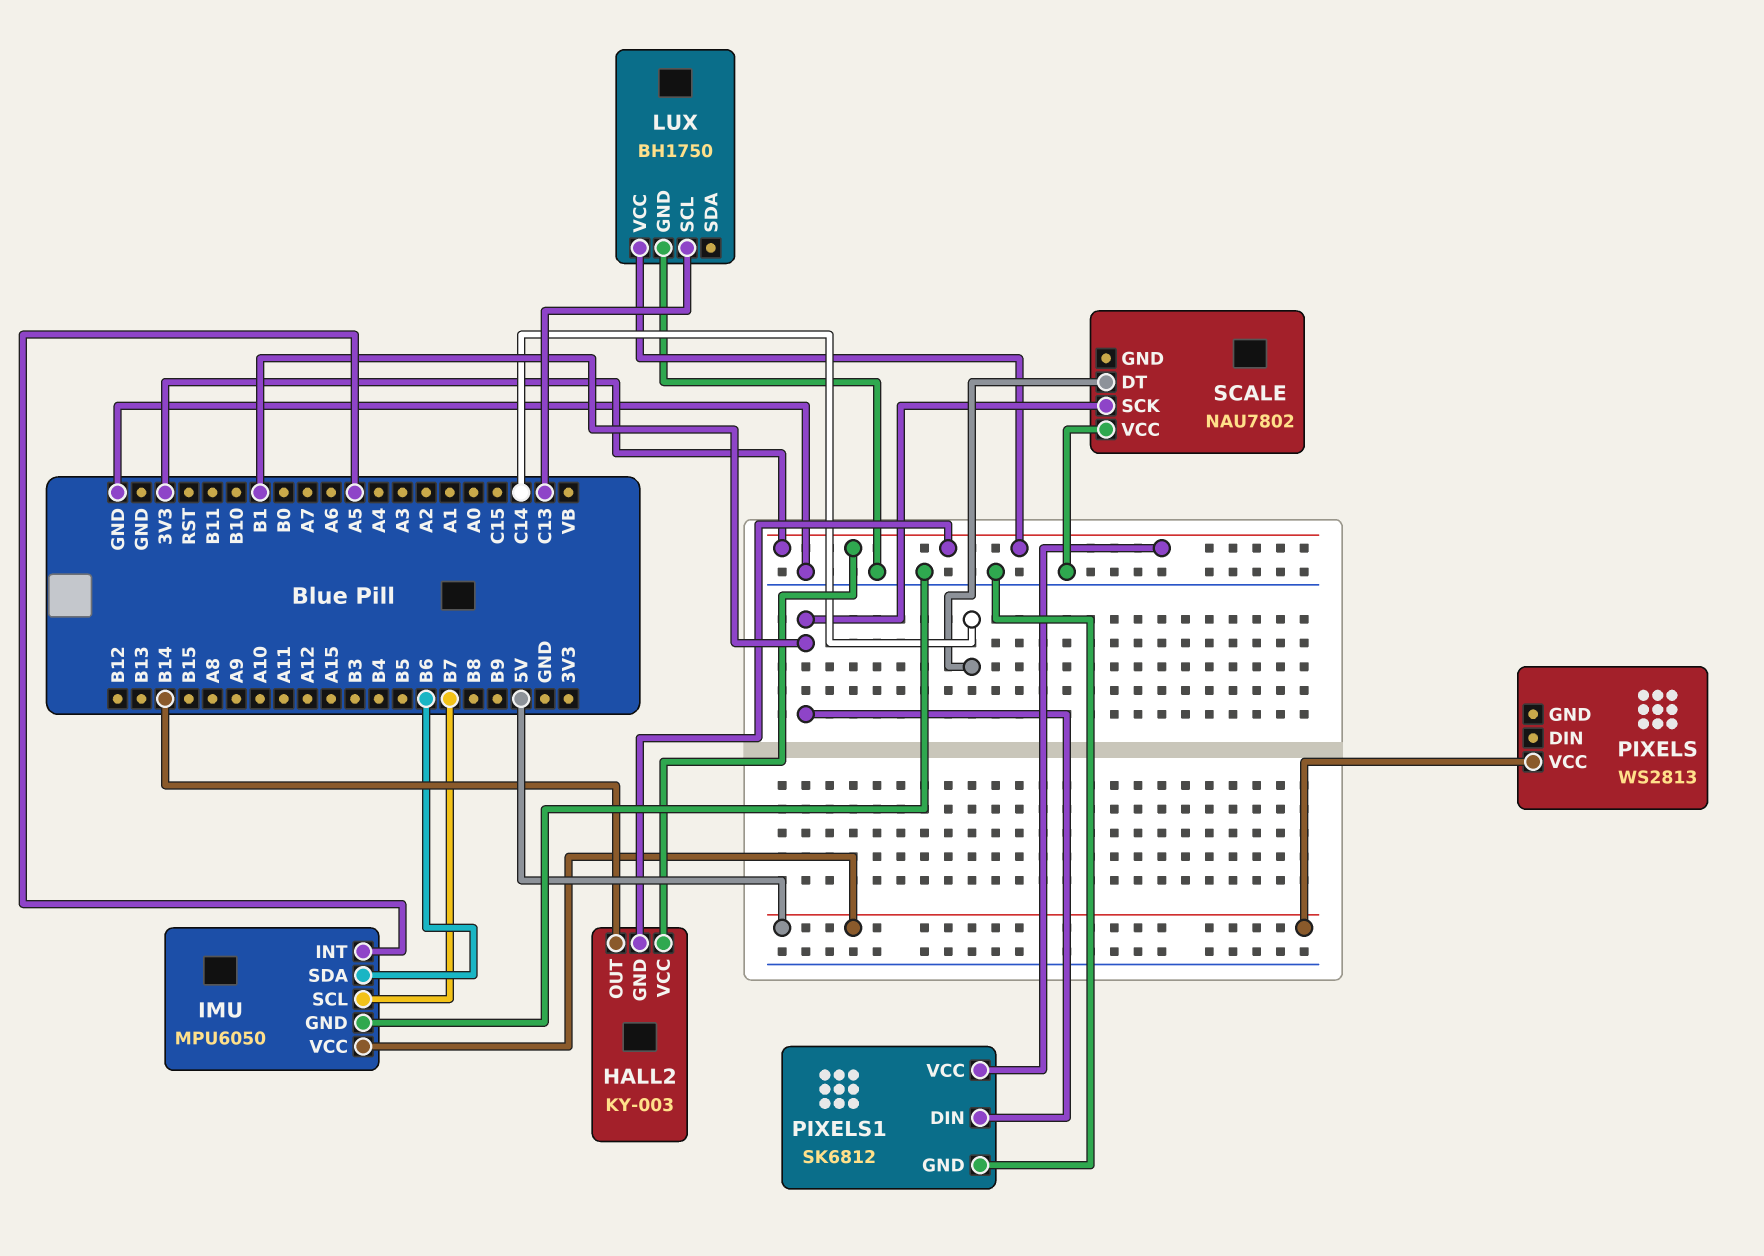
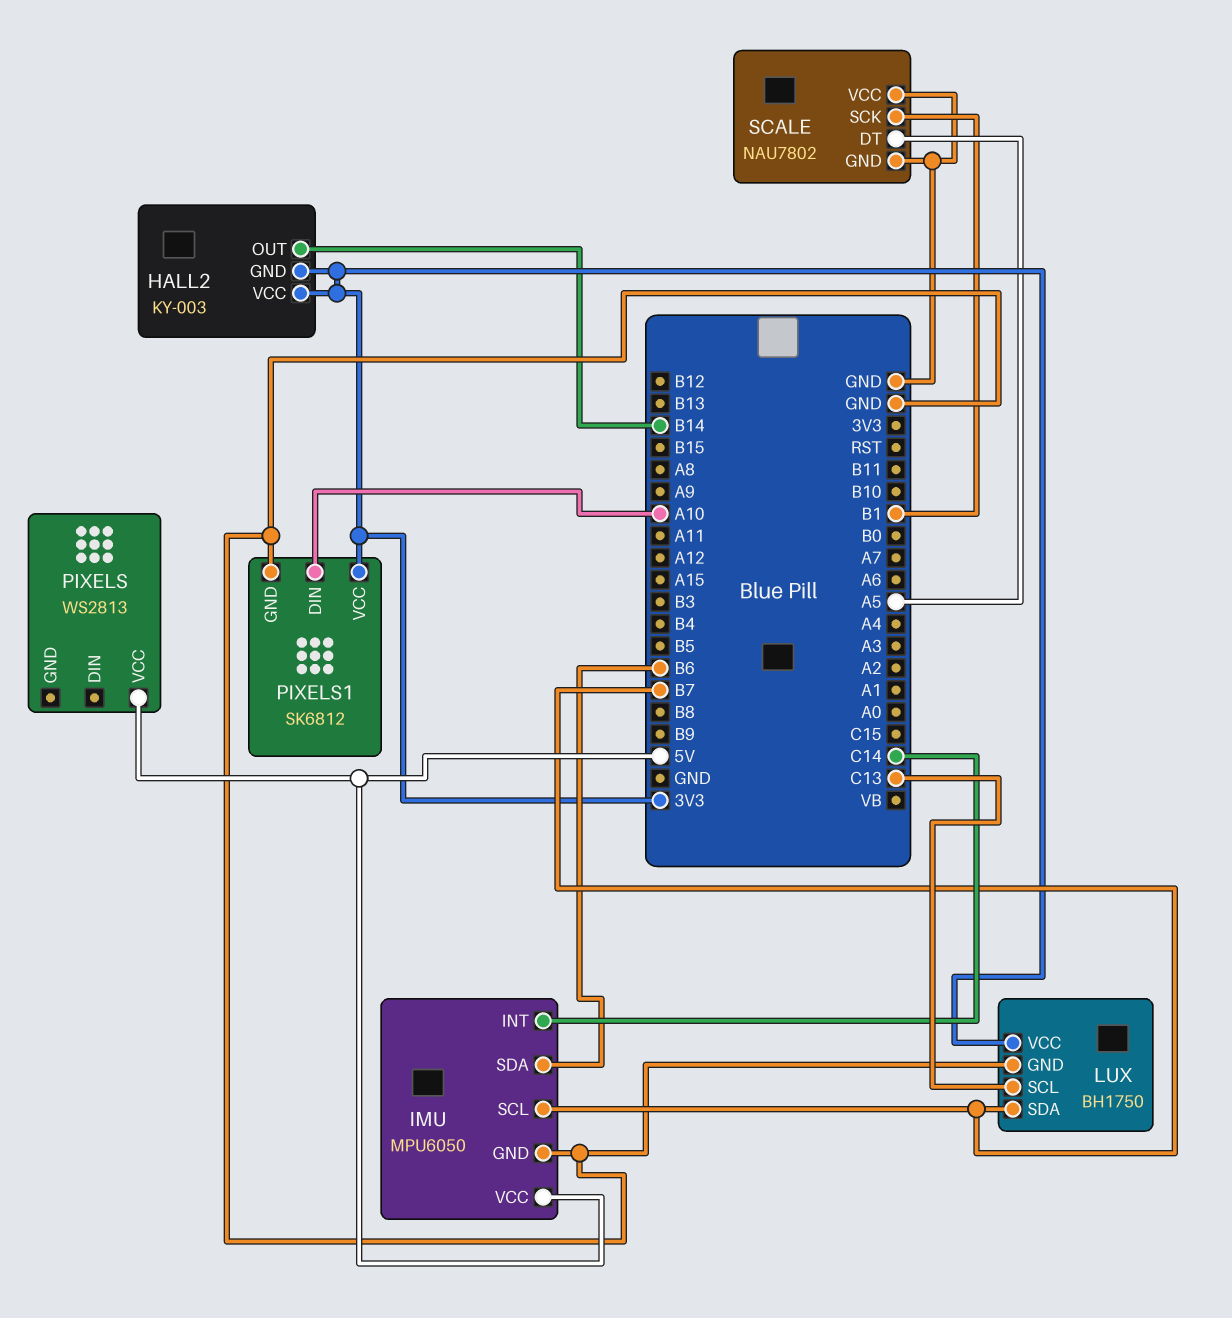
IMU pin INT: A5 -> C14
LUX pin SDA: none -> B7
PIXELS1 pin DIN: B1 -> A10
SCALE pin DT: C14 -> A5
SCALE pin GND: none -> GND

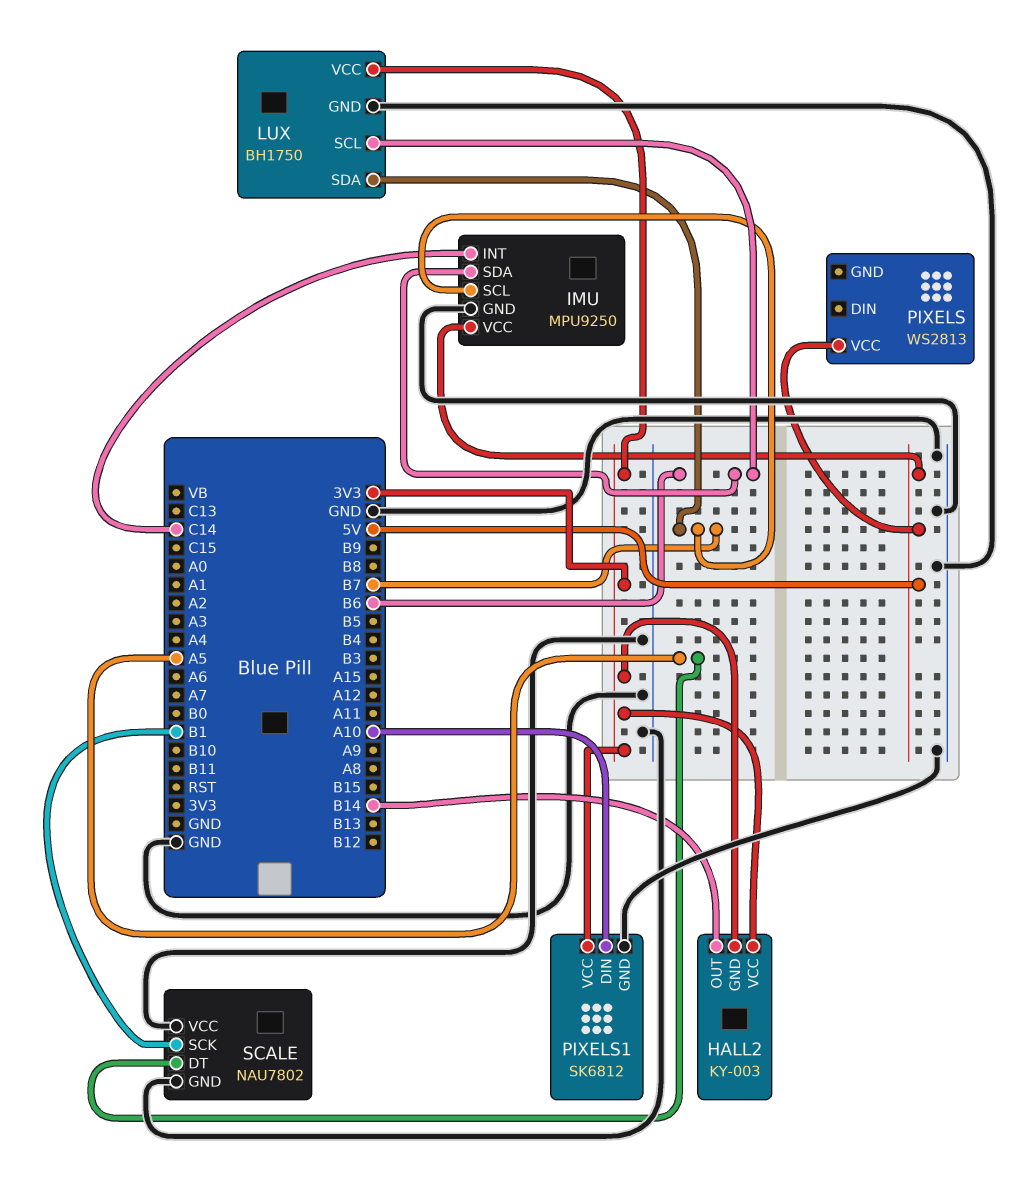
IMU: MPU6050 -> MPU9250
LUX pin SCL: C13 -> B6

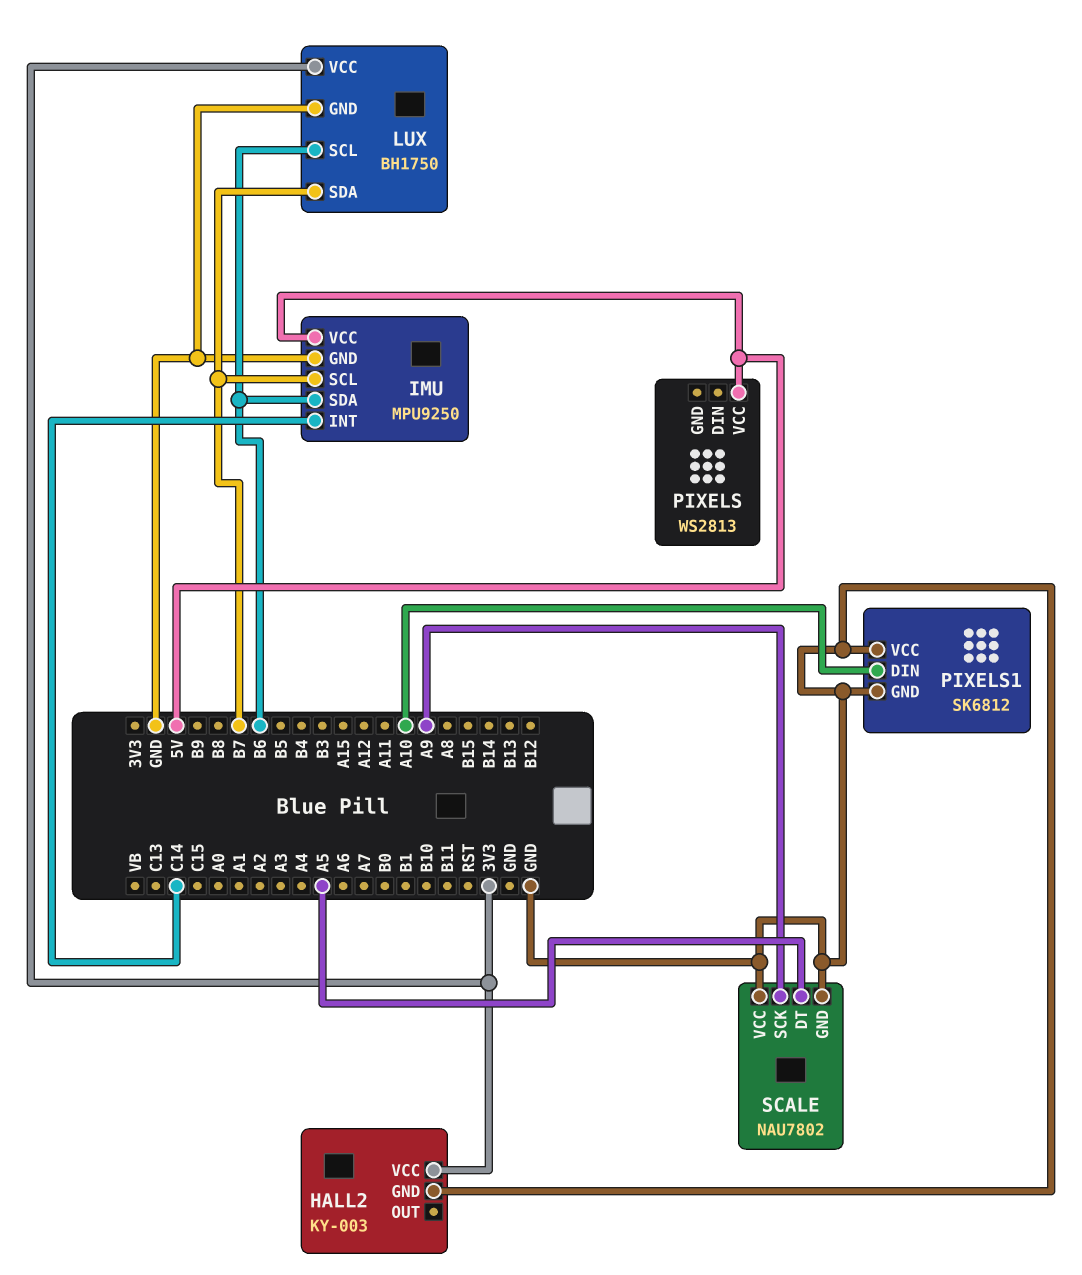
HALL2 pin GND: 3V3 -> GND
HALL2 pin OUT: B14 -> none
PIXELS1 pin VCC: 3V3 -> GND
SCALE pin SCK: B1 -> A9

